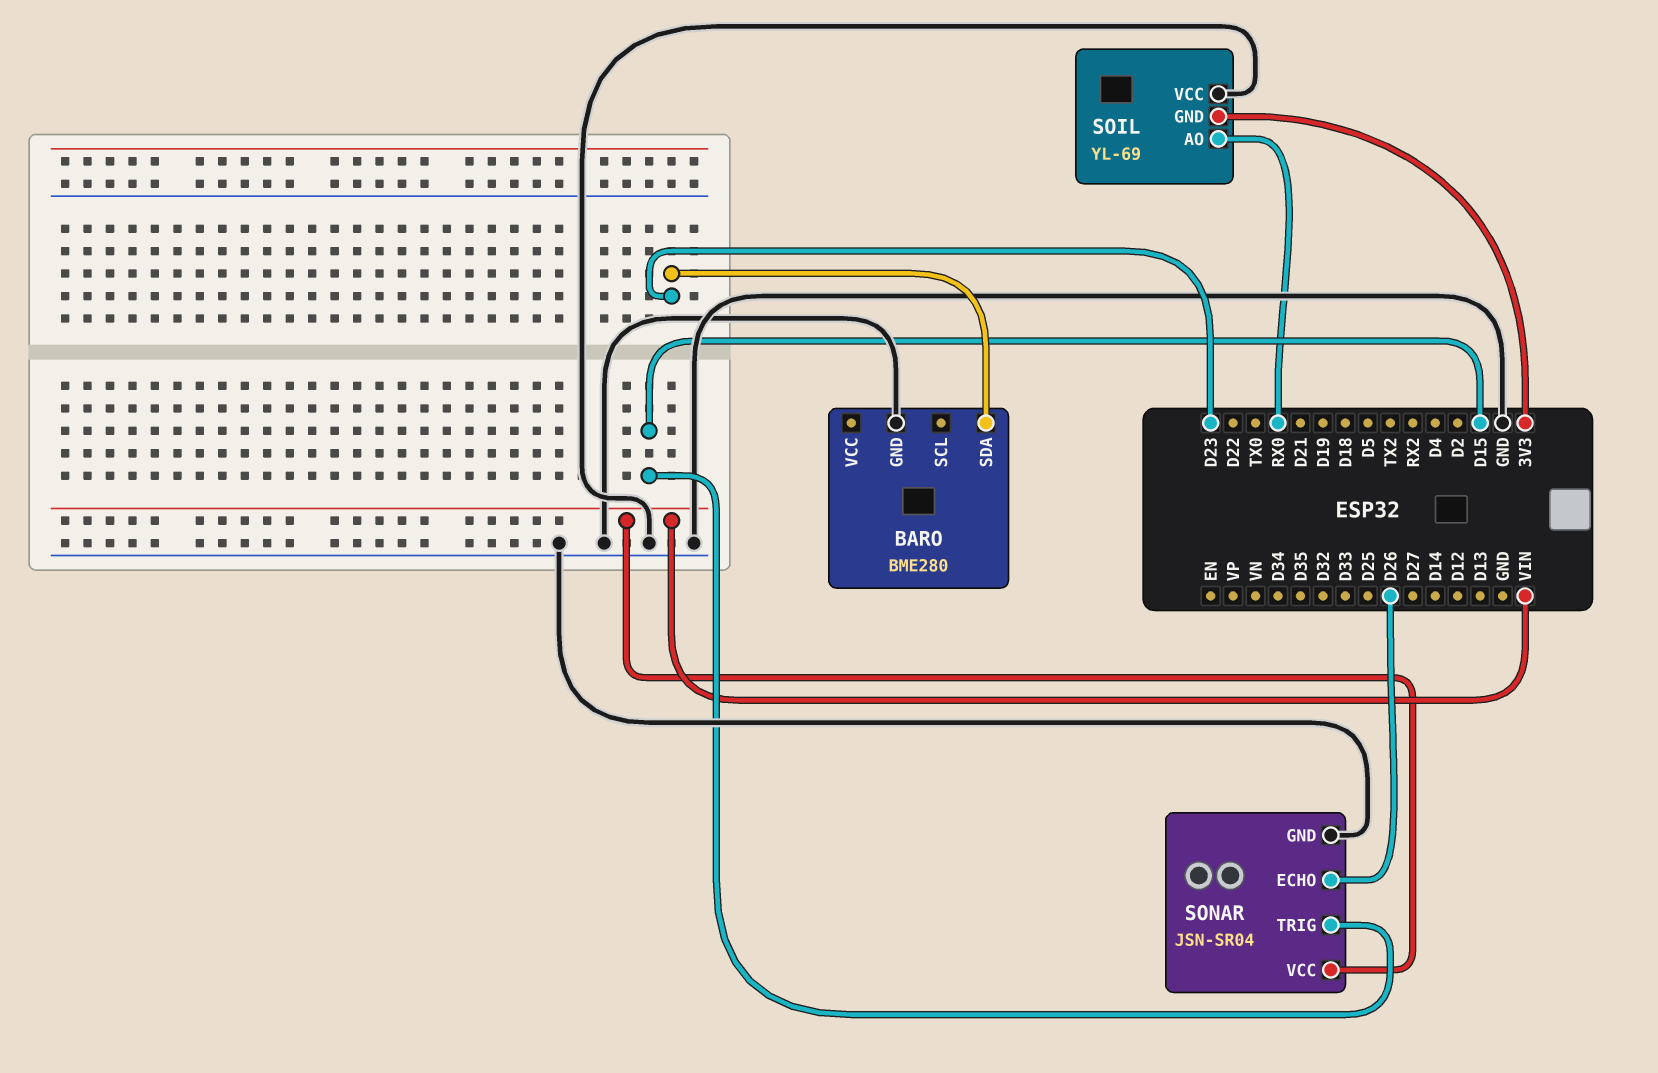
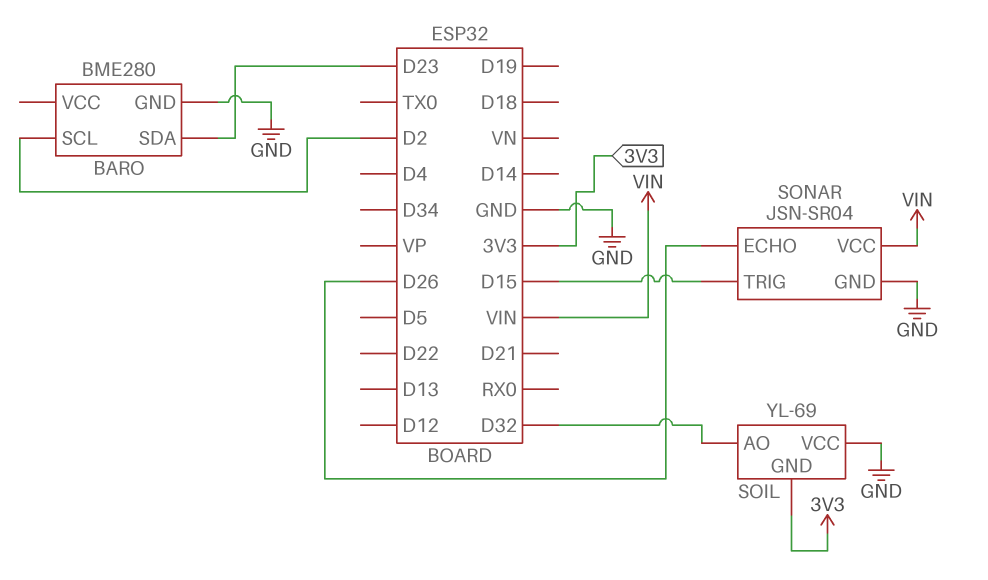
BARO pin SCL: none -> D2
SOIL pin AO: RX0 -> D32

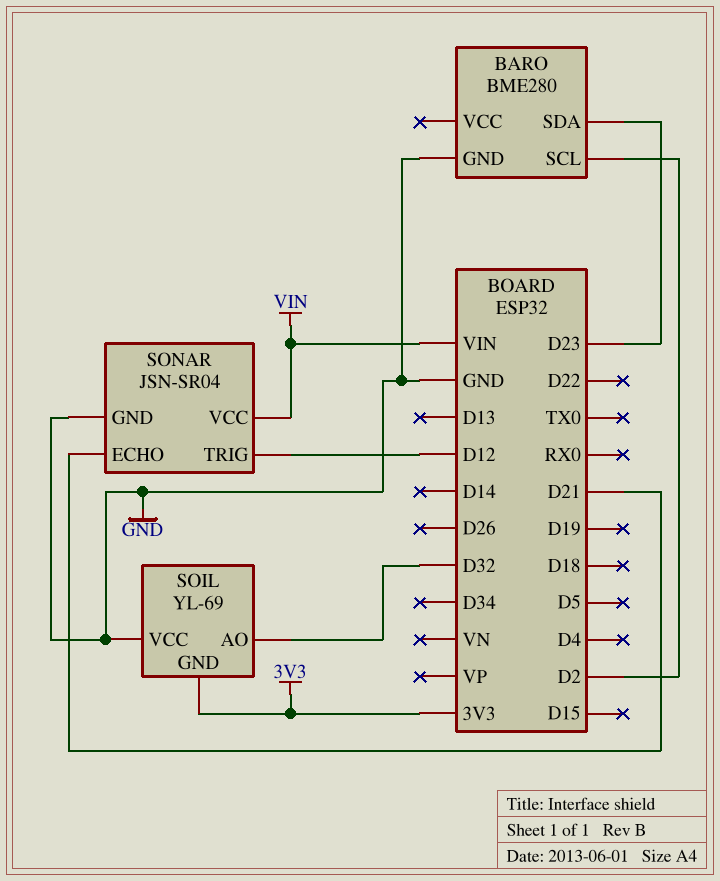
SONAR pin ECHO: D26 -> D21
SONAR pin TRIG: D15 -> D12

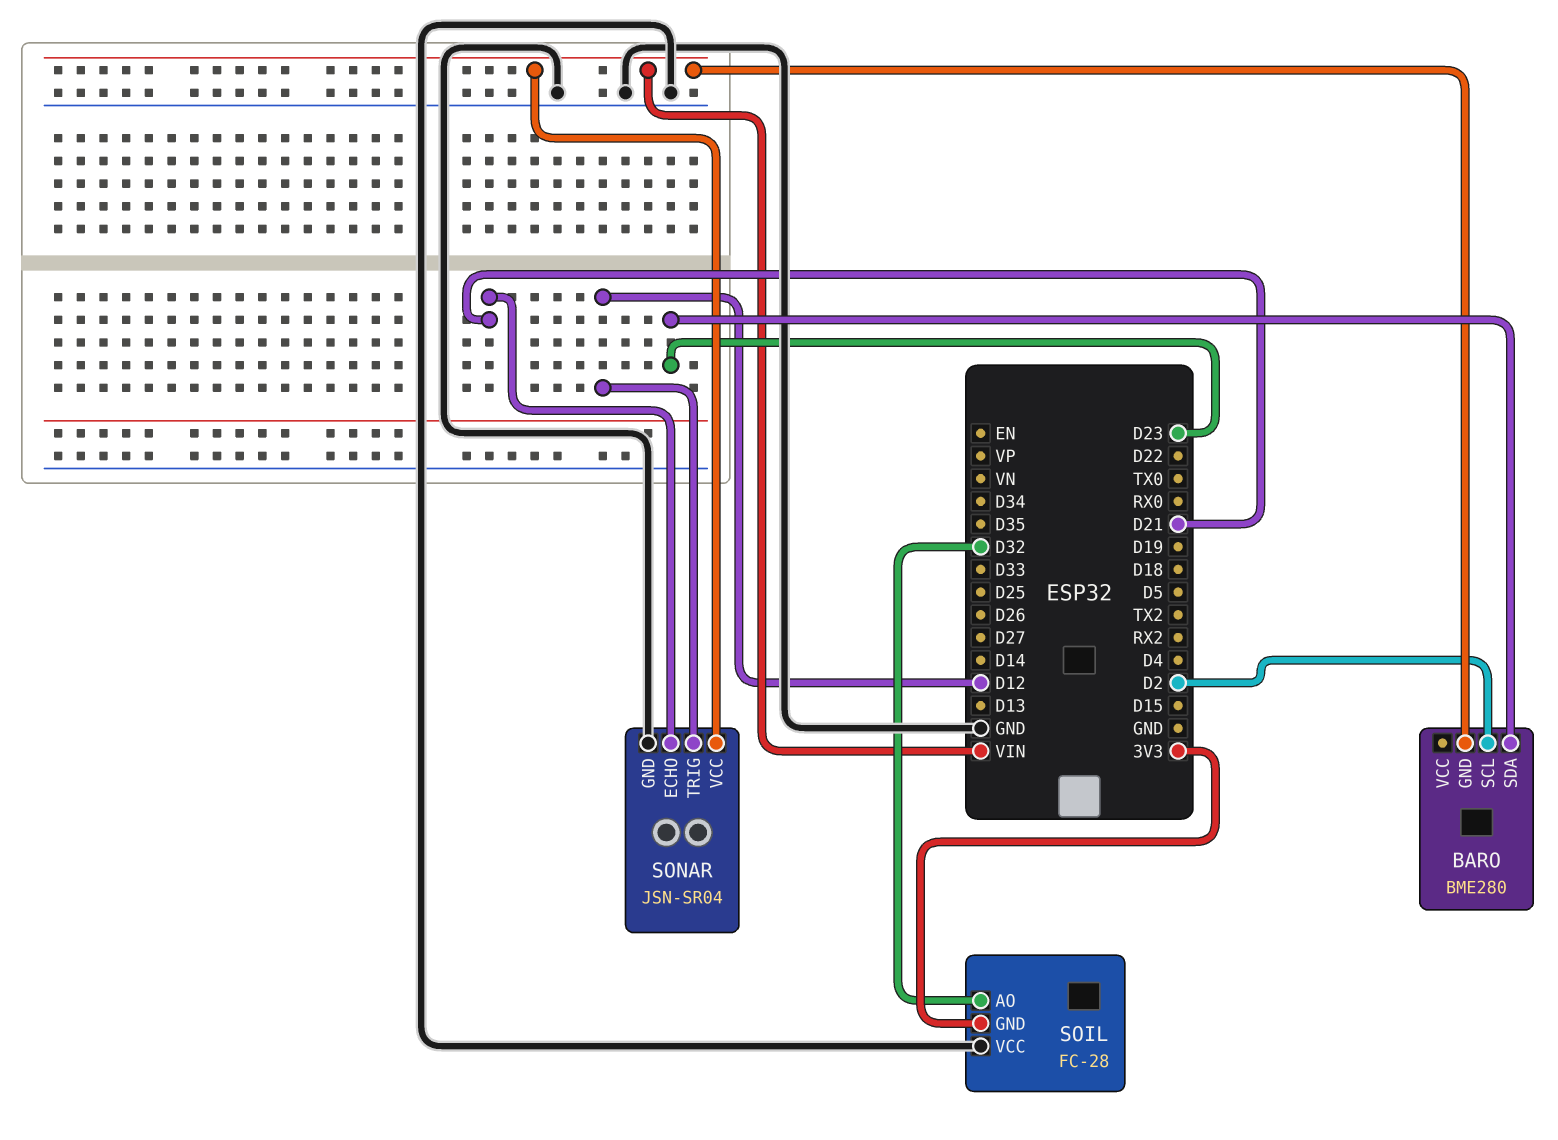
BARO pin GND: GND -> VIN
SOIL: YL-69 -> FC-28

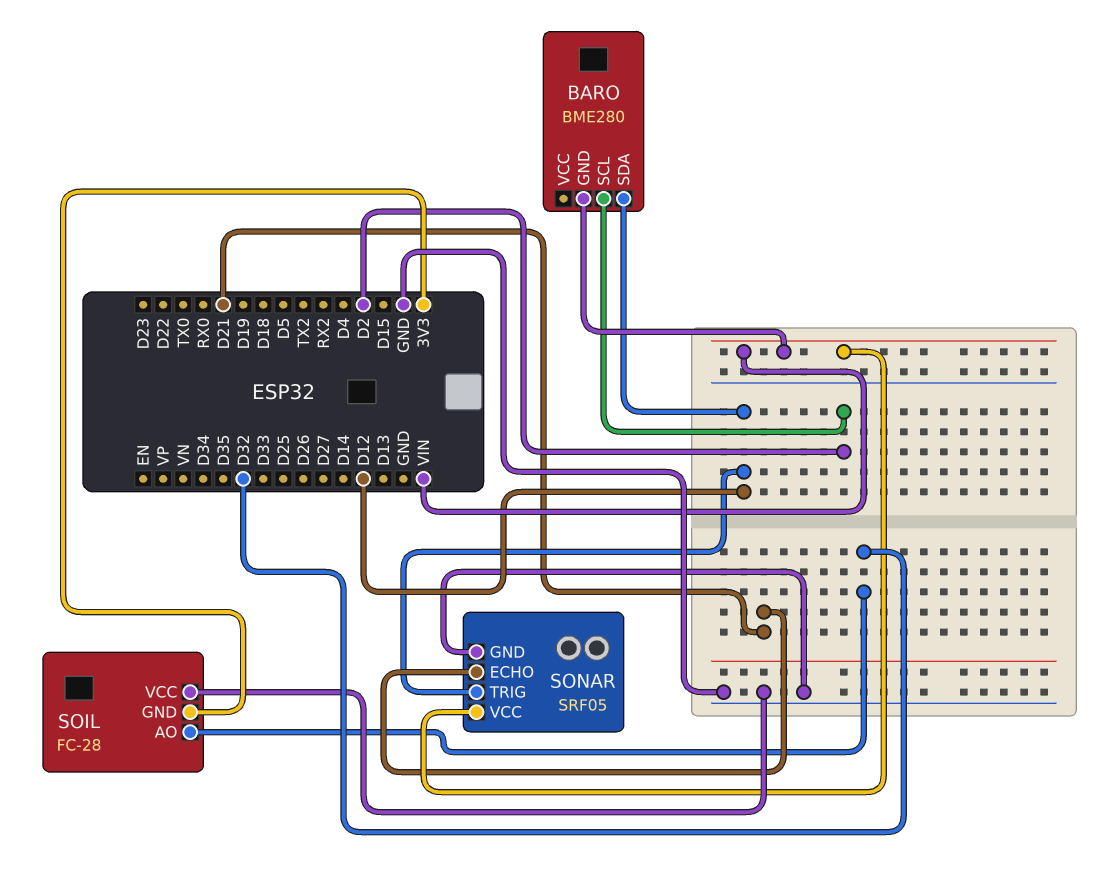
BARO pin SDA: D23 -> D12
SONAR: JSN-SR04 -> SRF05

